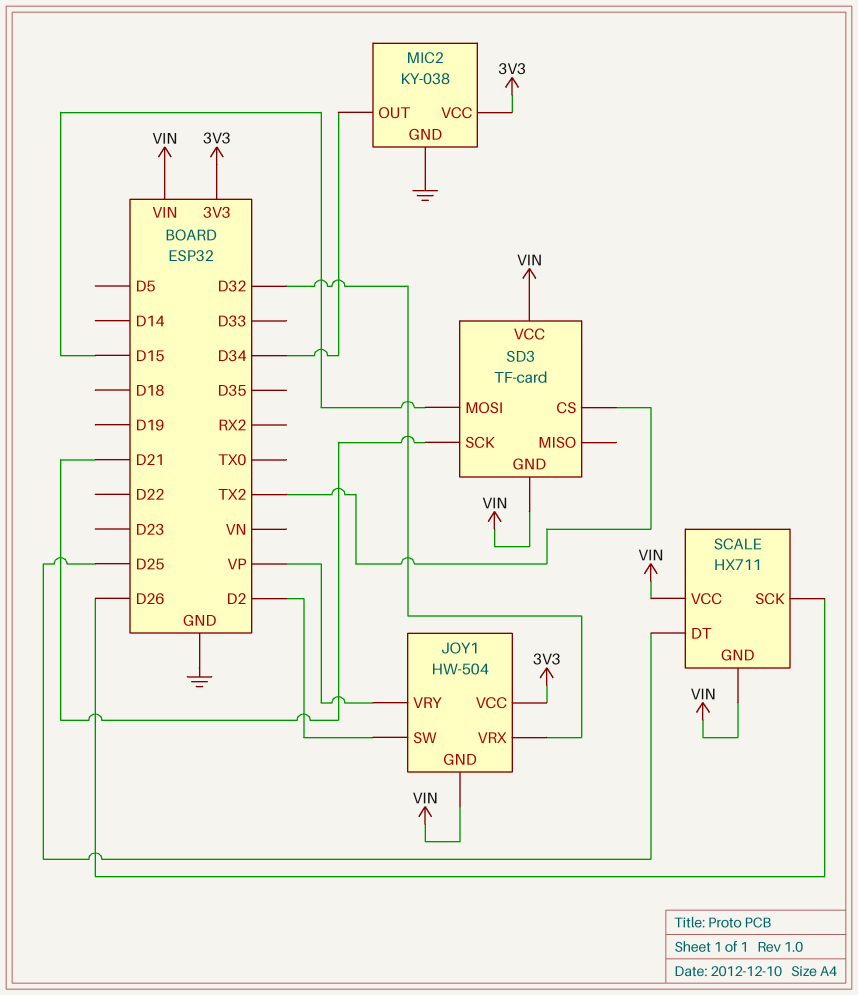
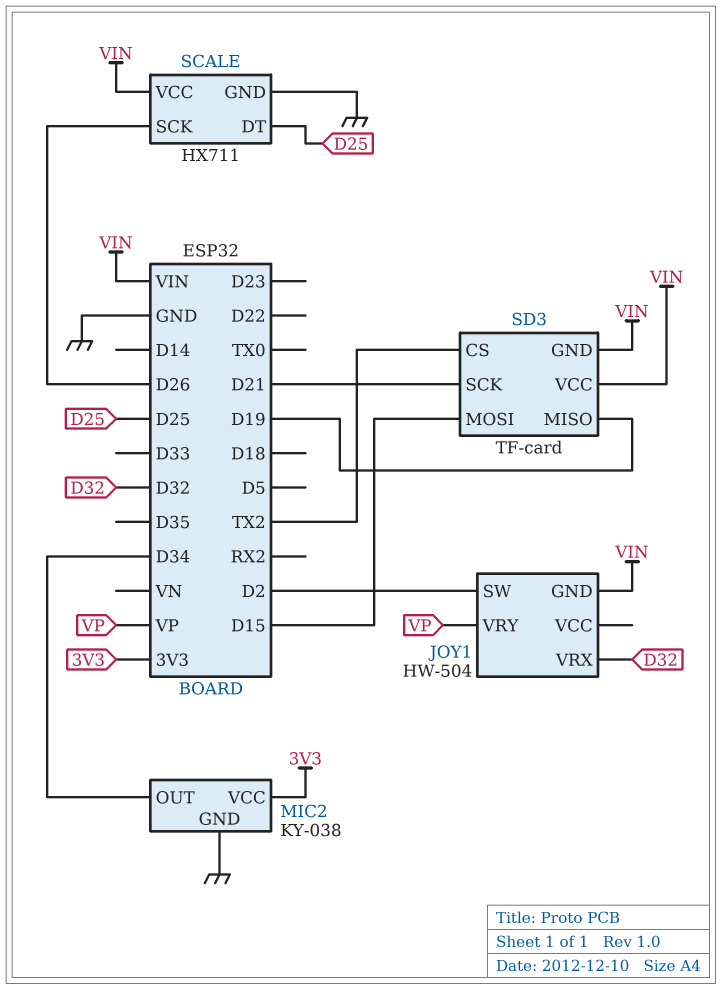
JOY1 pin VCC: 3V3 -> none
SCALE pin GND: VIN -> GND
SD3 pin MISO: none -> D19

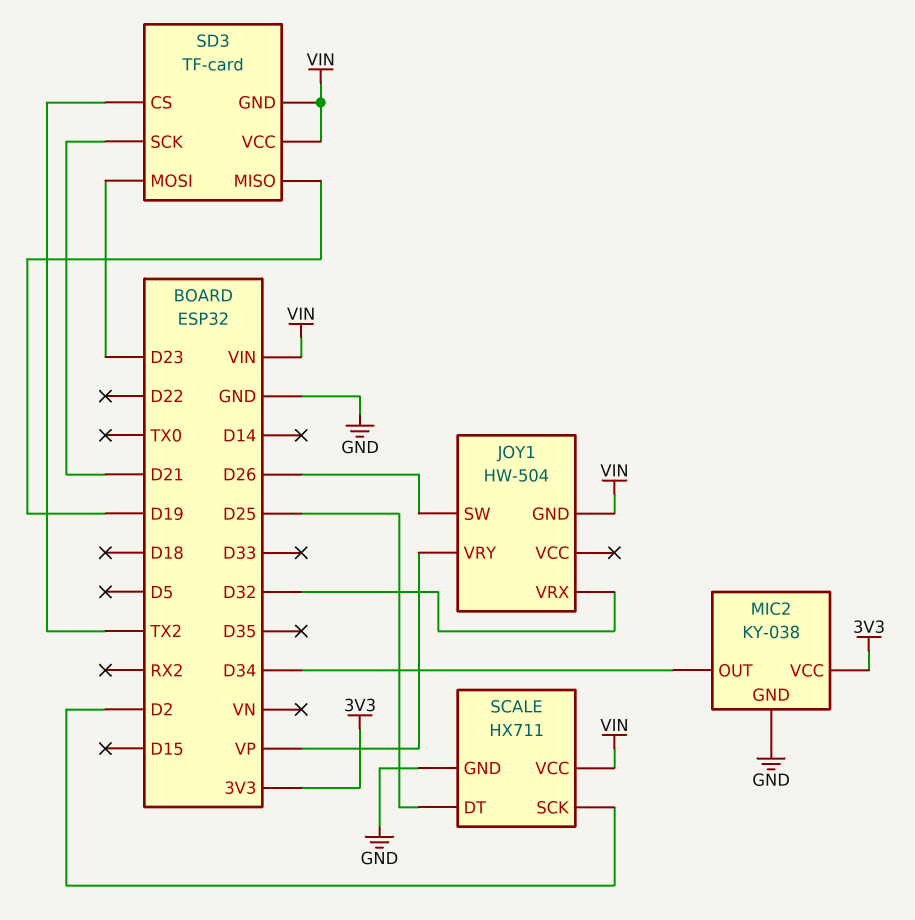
JOY1 pin SW: D2 -> D26
SCALE pin SCK: D26 -> D2
SD3 pin MOSI: D15 -> D23

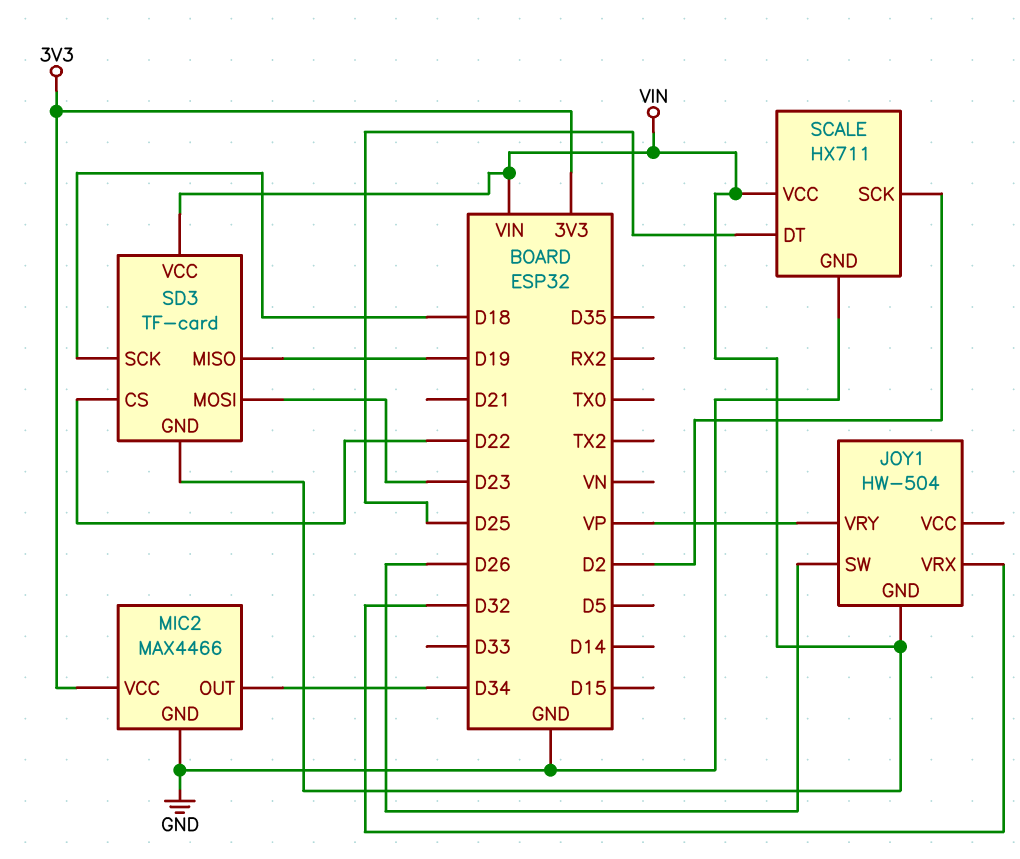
MIC2: KY-038 -> MAX4466
SD3 pin CS: TX2 -> D22
SD3 pin SCK: D21 -> D18

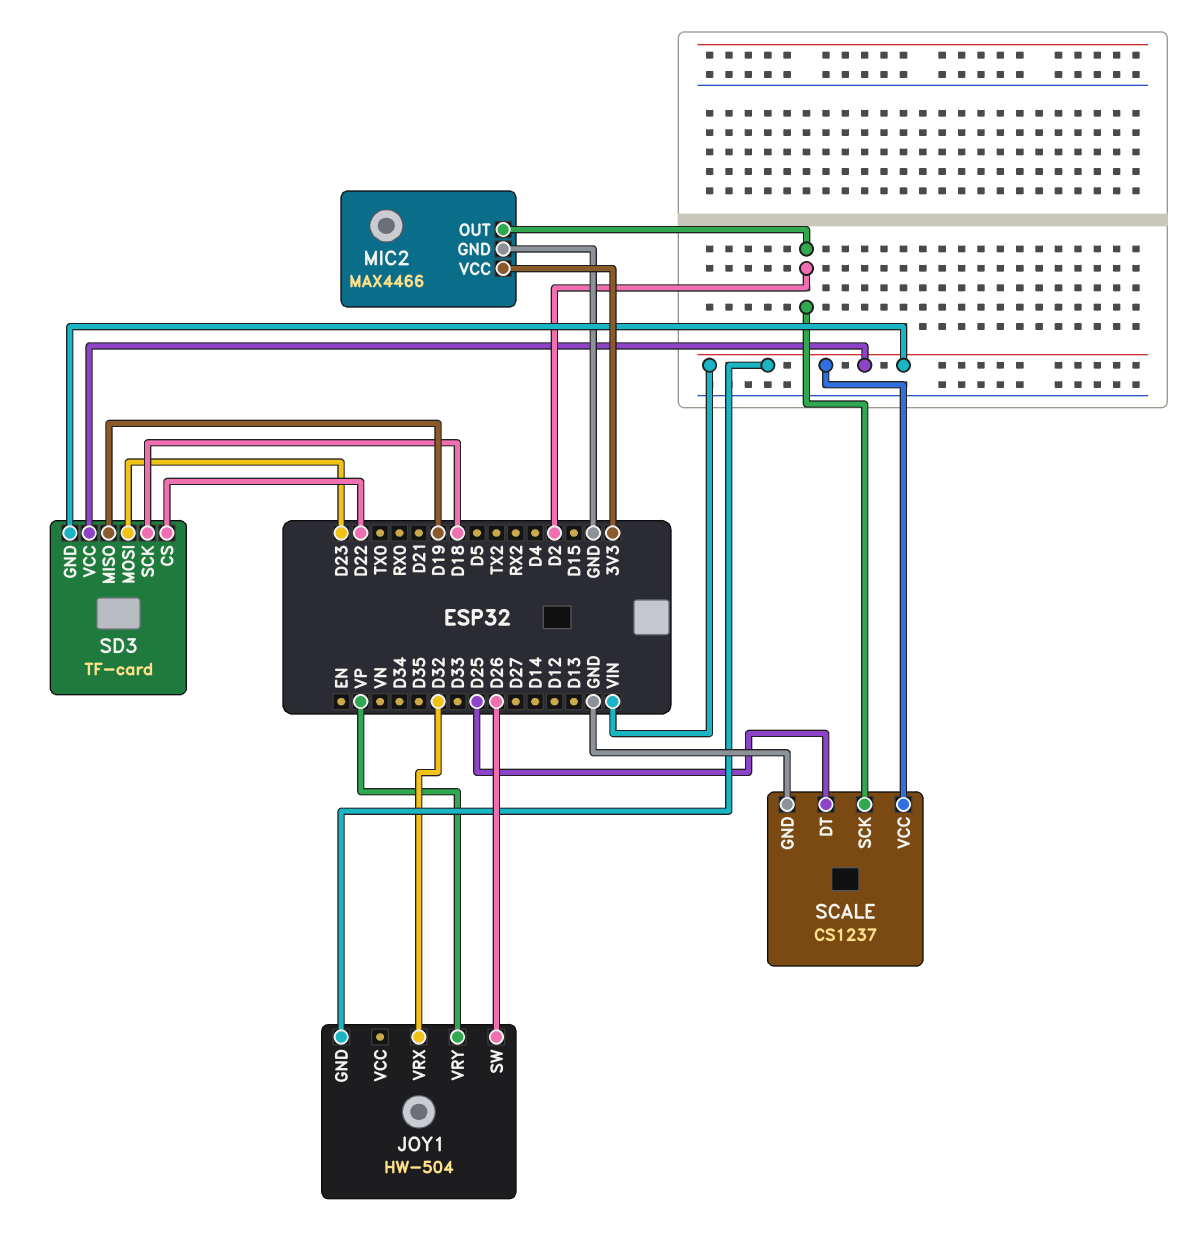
MIC2 pin OUT: D34 -> D2
SCALE: HX711 -> CS1237

